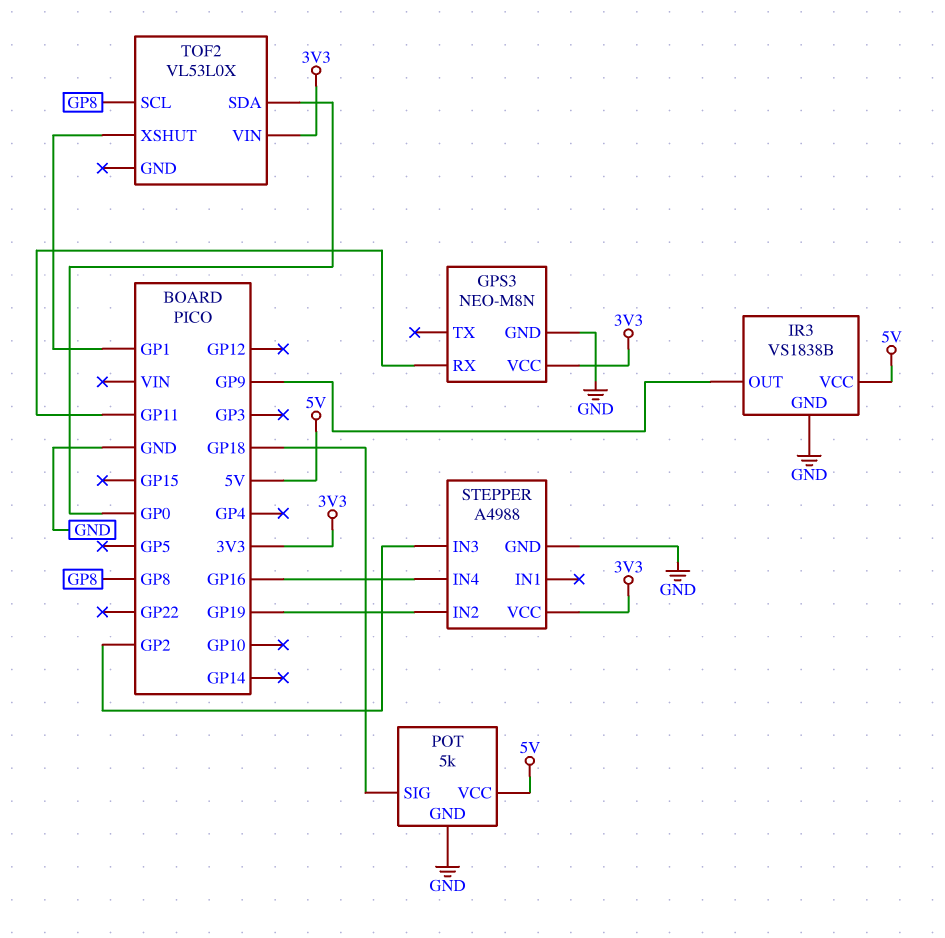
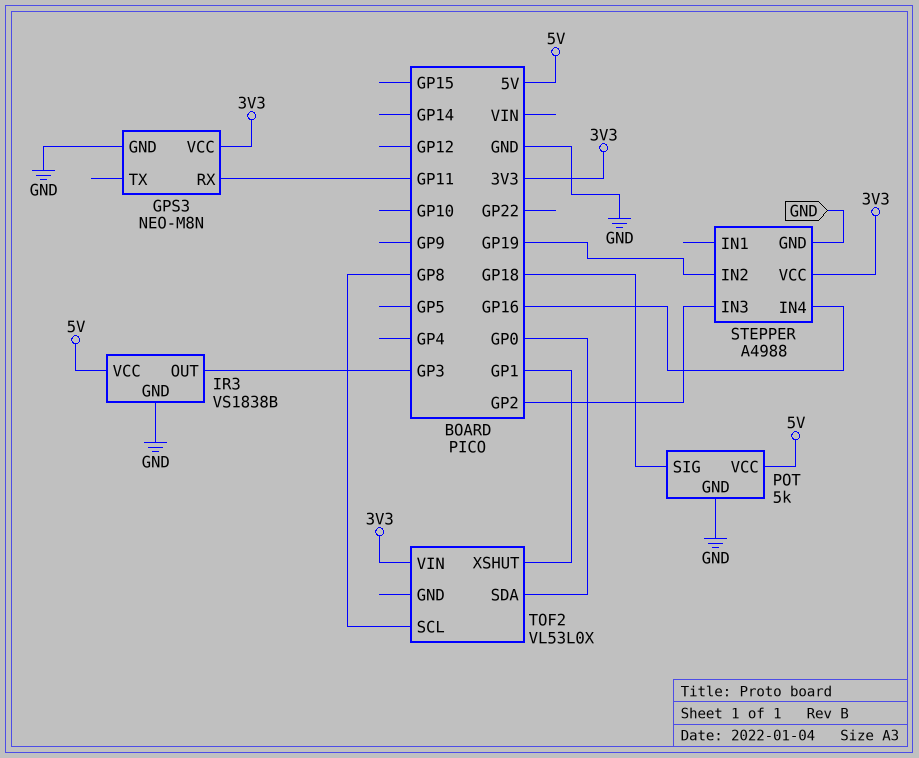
IR3 pin OUT: GP9 -> GP3

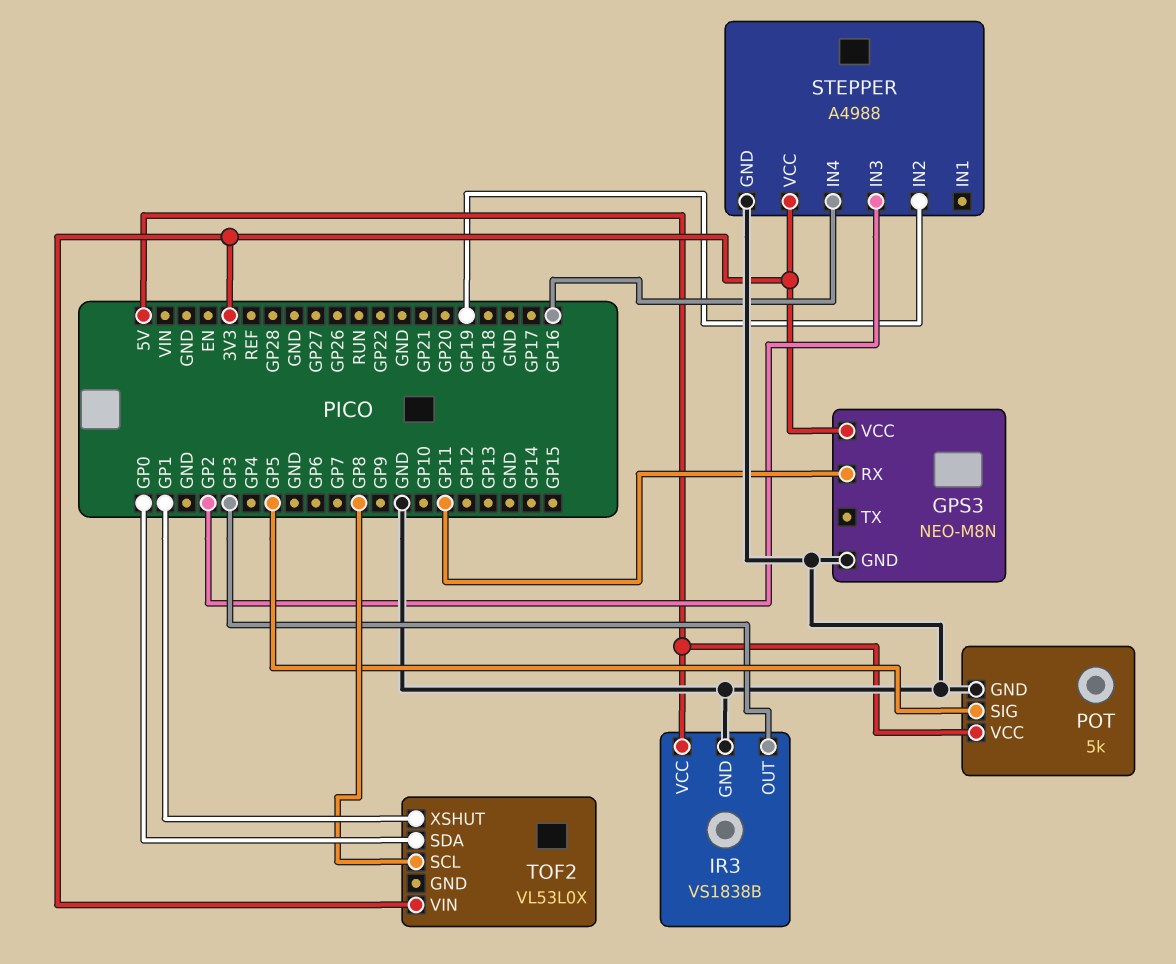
POT pin SIG: GP18 -> GP5

